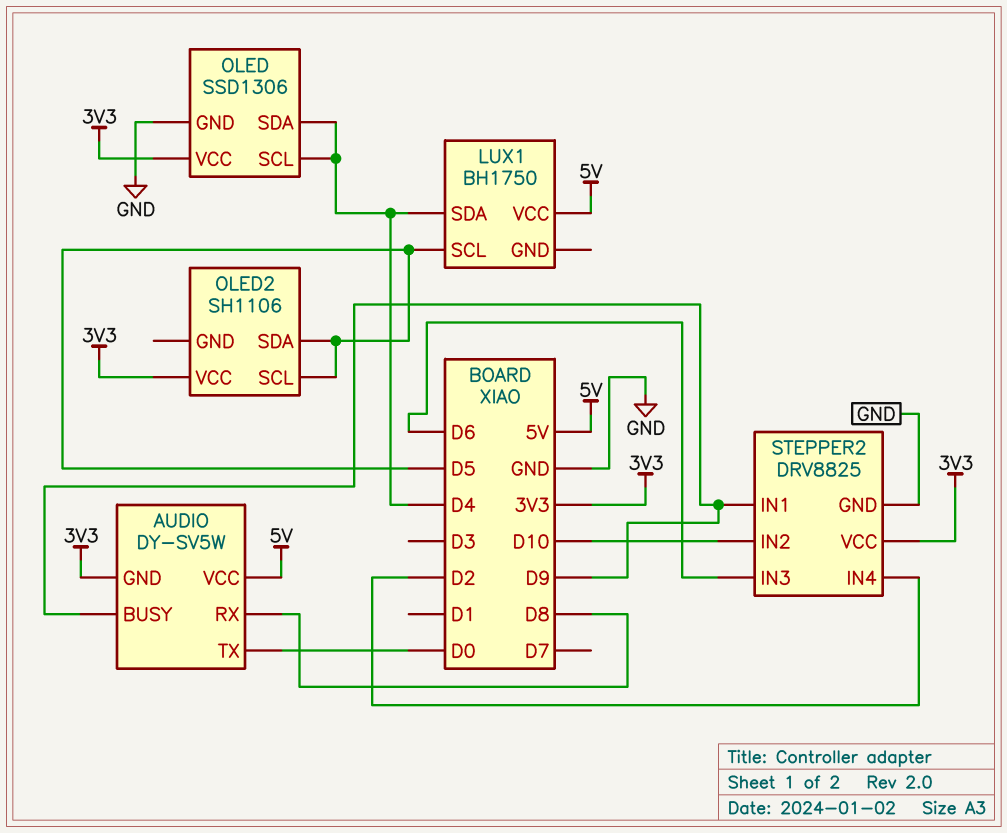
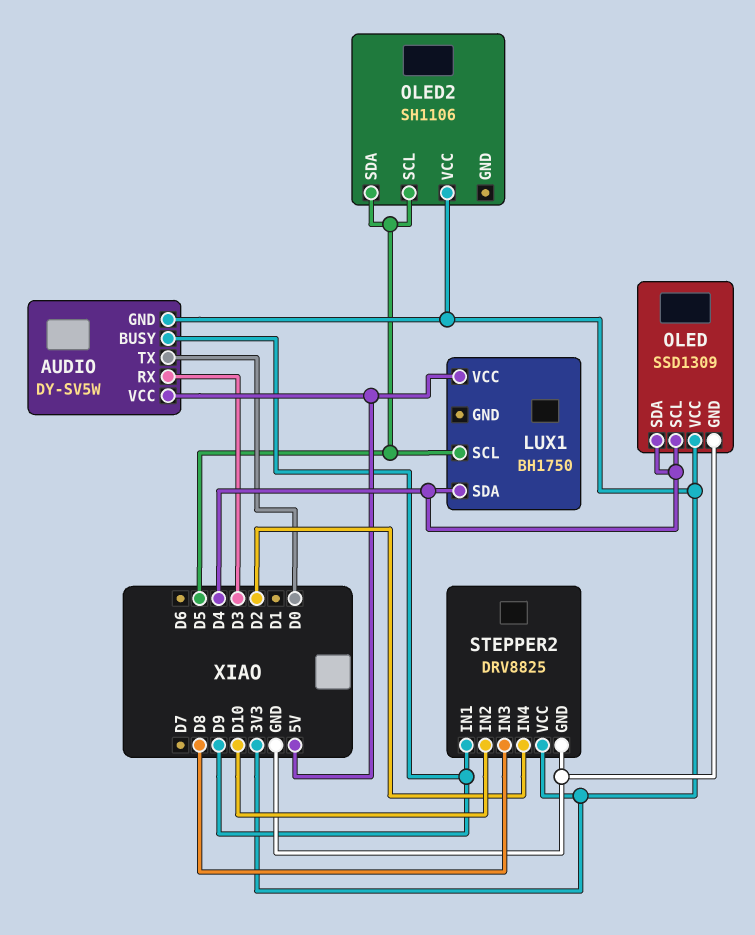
AUDIO pin RX: D8 -> D3
OLED: SSD1306 -> SSD1309
STEPPER2 pin IN3: D6 -> D8

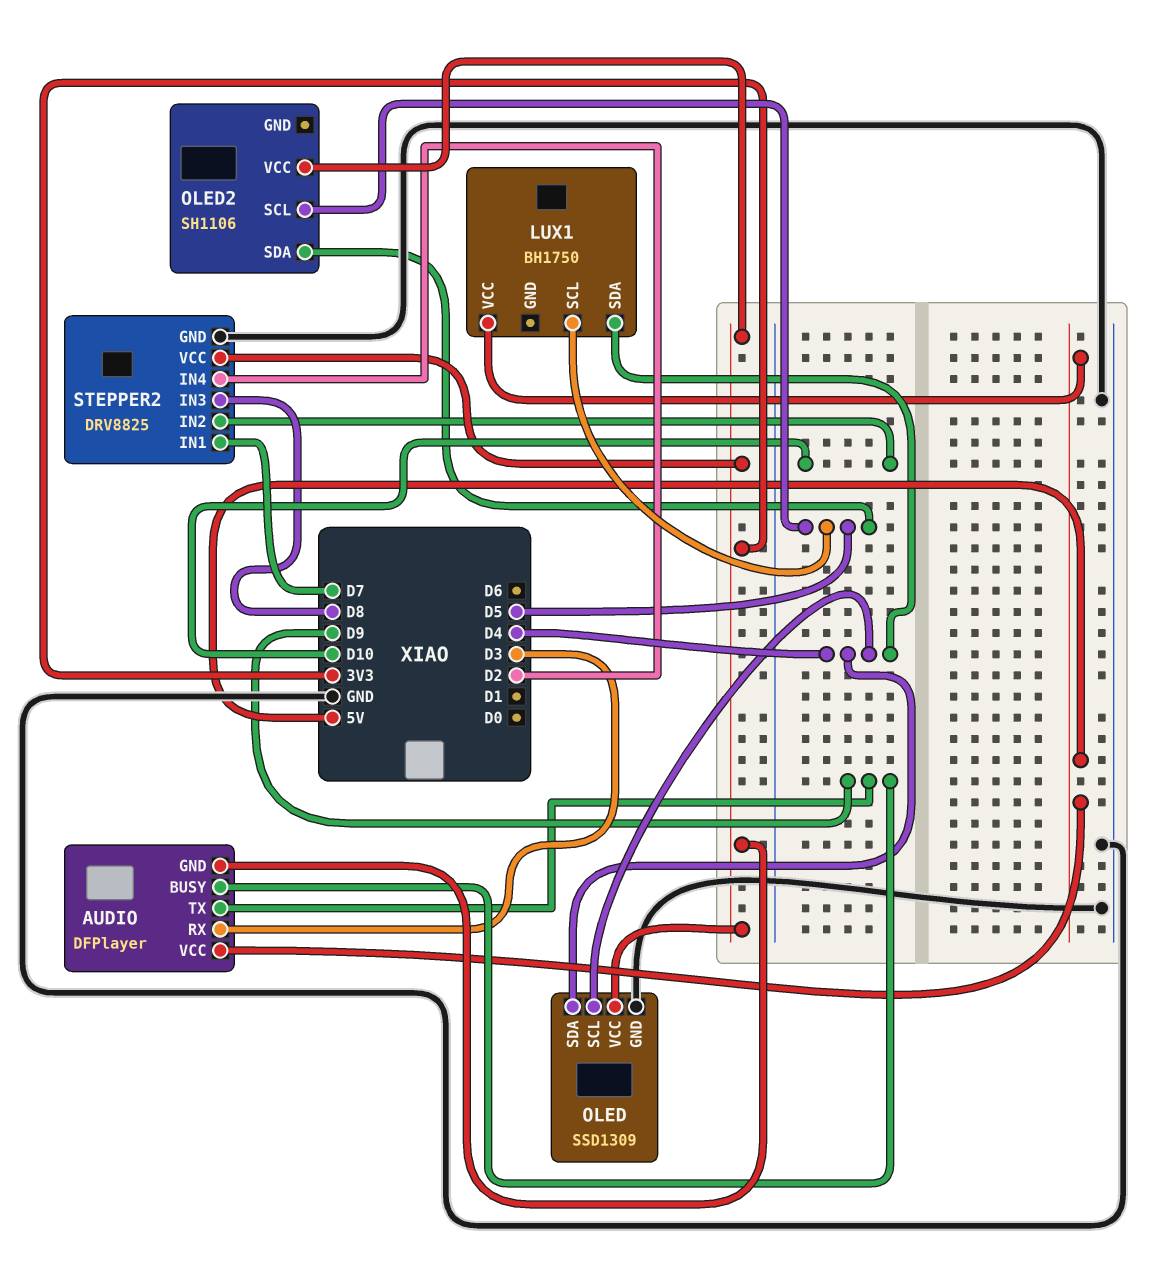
AUDIO: DY-SV5W -> DFPlayer
AUDIO pin TX: D0 -> D9
STEPPER2 pin IN1: D9 -> D7

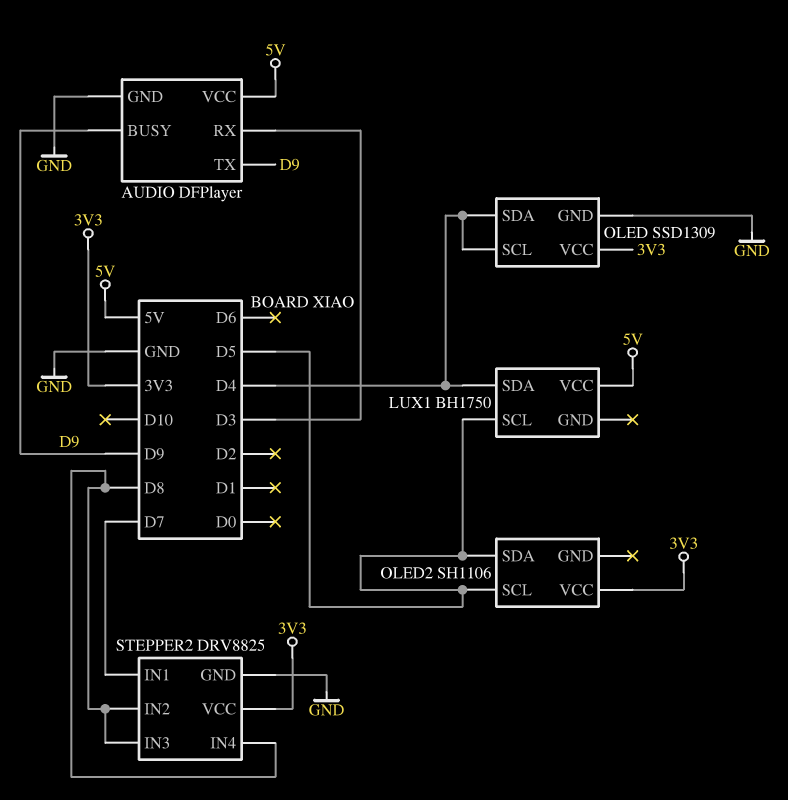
AUDIO pin GND: 3V3 -> GND
STEPPER2 pin IN2: D10 -> D8
STEPPER2 pin IN4: D2 -> D8

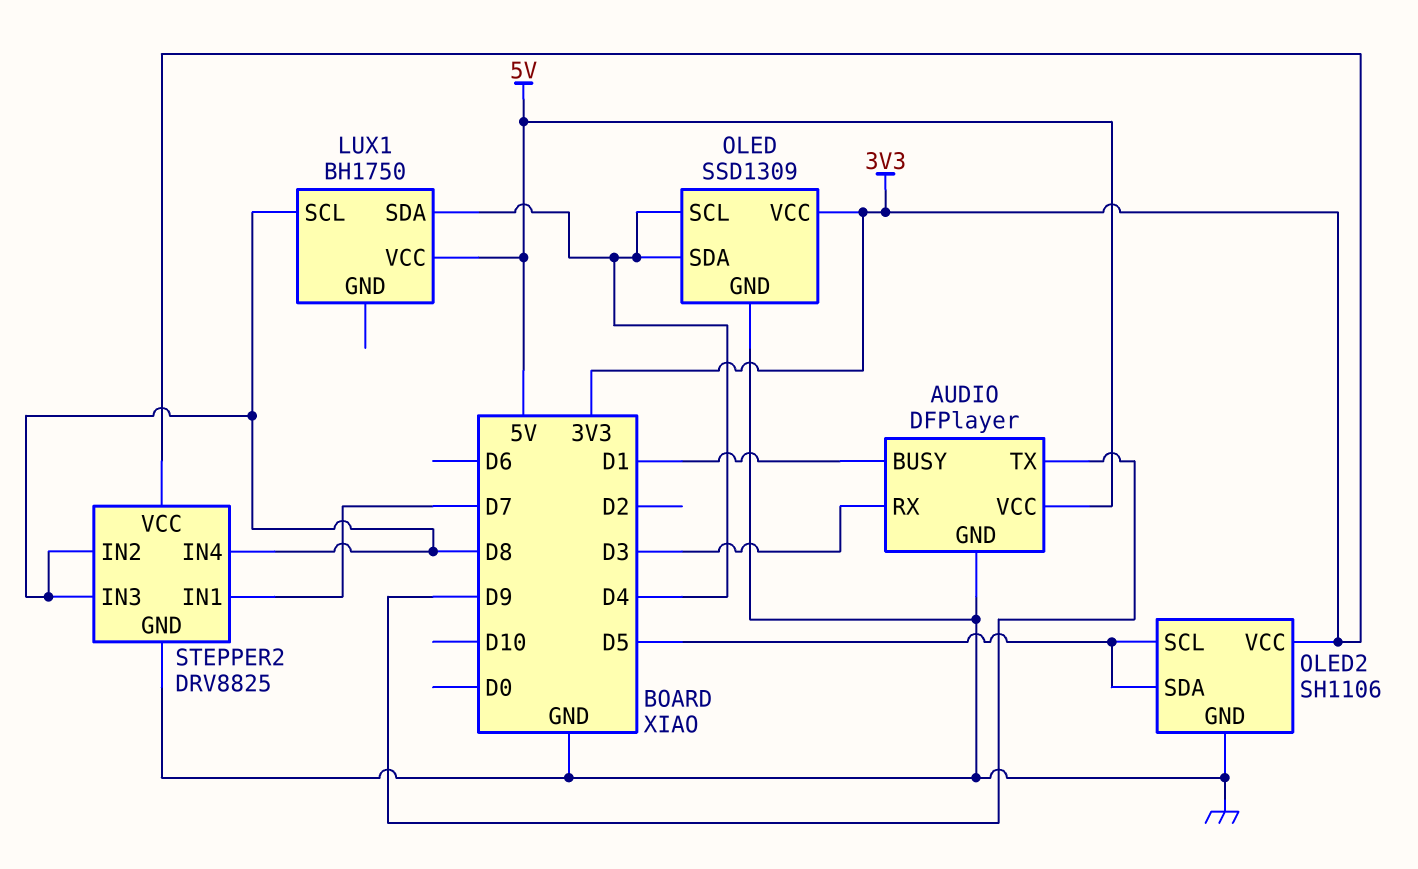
AUDIO pin BUSY: D9 -> D1
LUX1 pin SCL: D5 -> D8
OLED2 pin GND: none -> GND

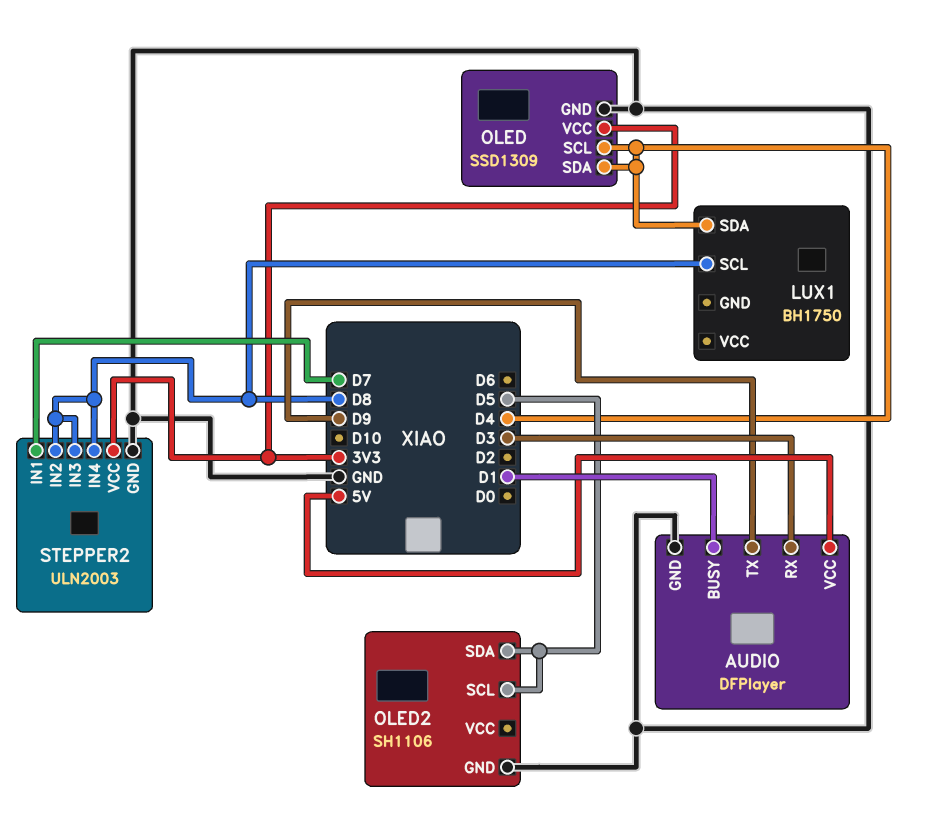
LUX1 pin VCC: 5V -> none
OLED2 pin VCC: 3V3 -> none
STEPPER2: DRV8825 -> ULN2003

